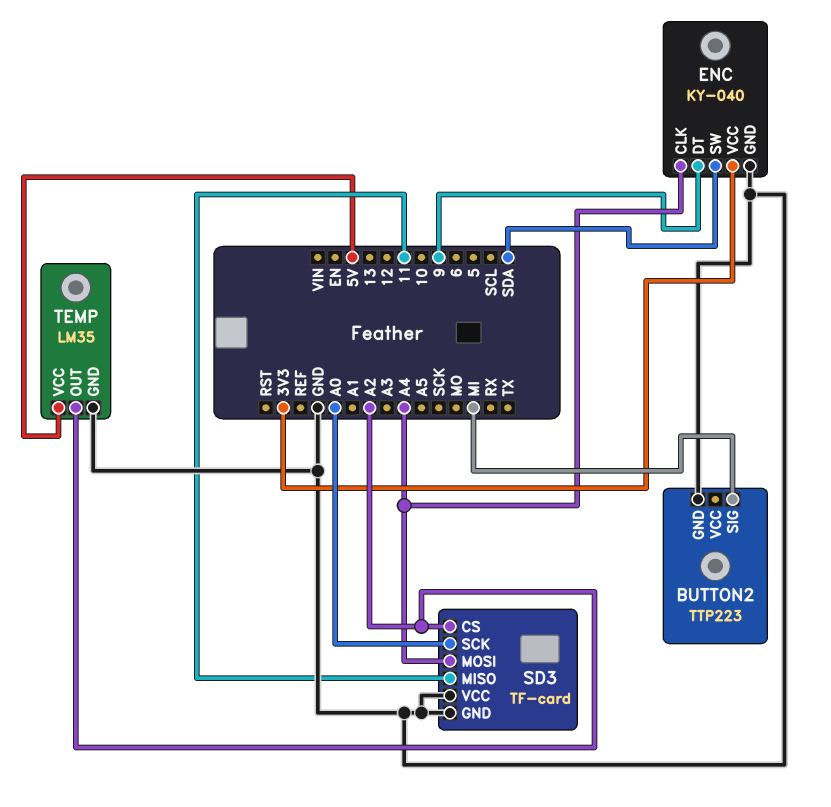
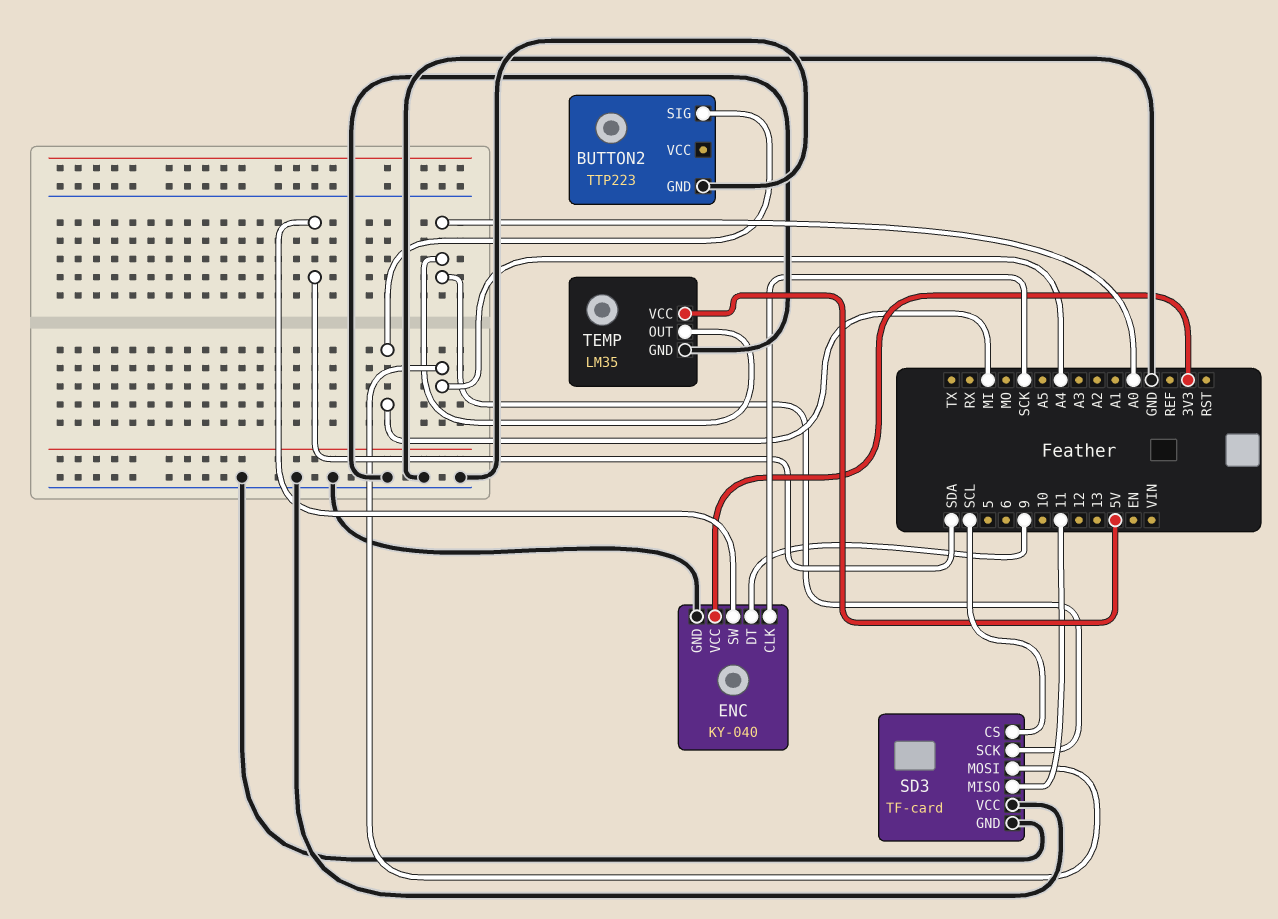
ENC pin CLK: A4 -> SCK
SD3 pin CS: A2 -> SCL
TEMP pin OUT: A2 -> A0

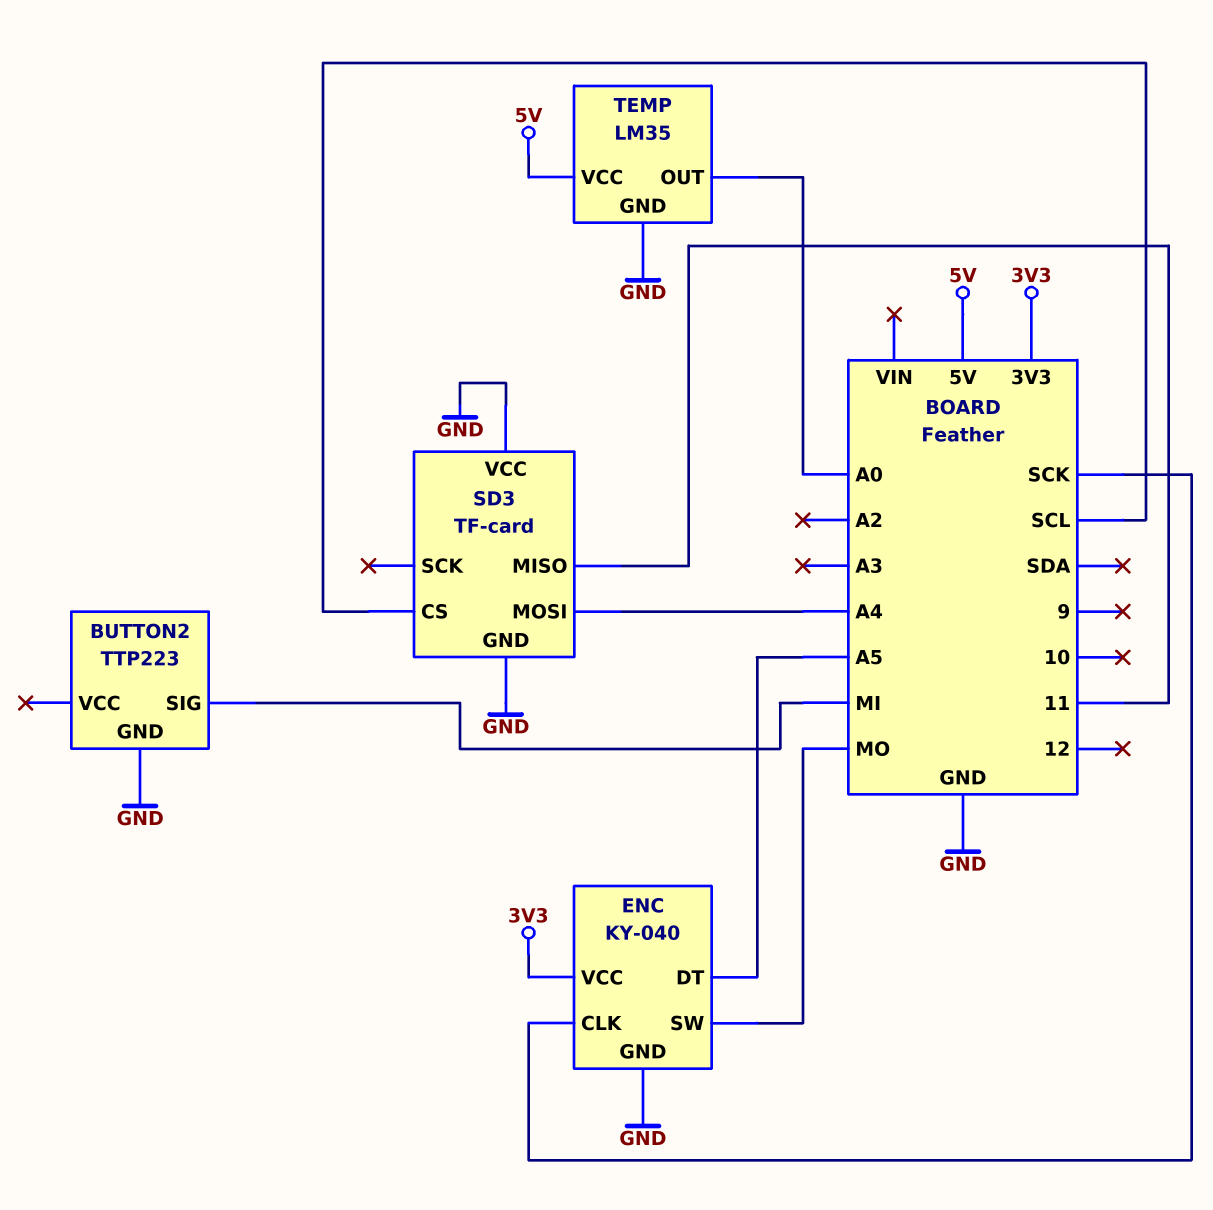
ENC pin DT: 9 -> A5
ENC pin SW: SDA -> MO
SD3 pin SCK: A0 -> none

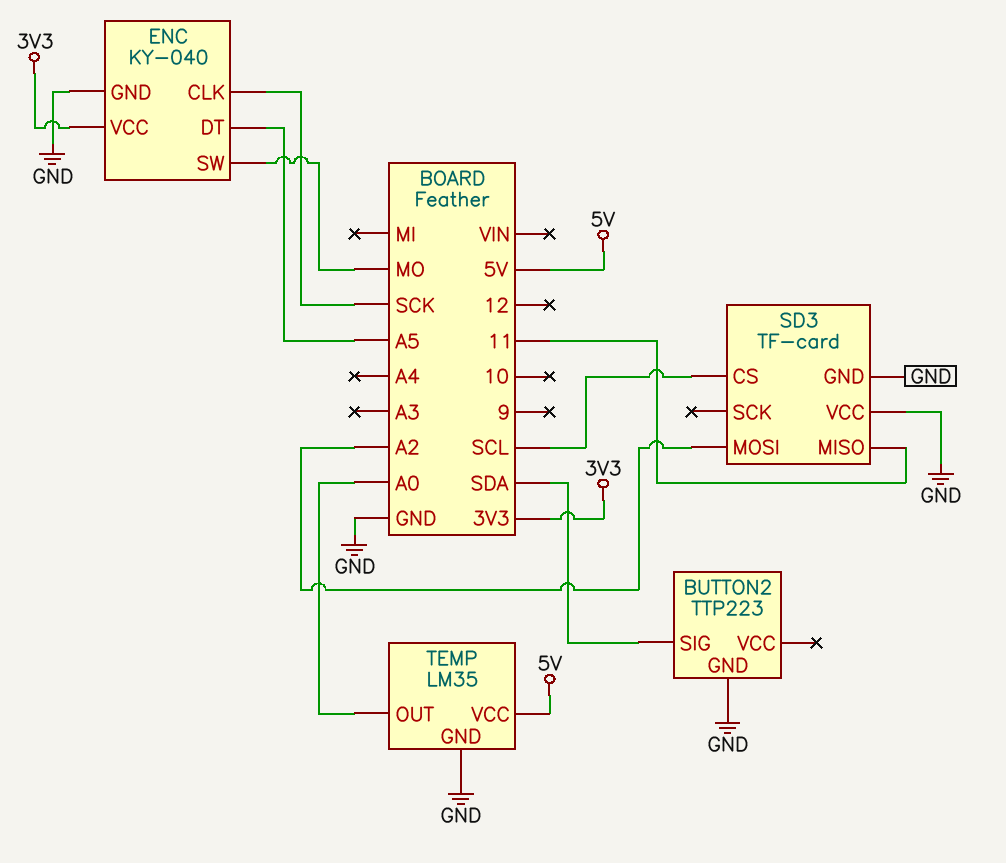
BUTTON2 pin SIG: MI -> SDA
SD3 pin MOSI: A4 -> A2

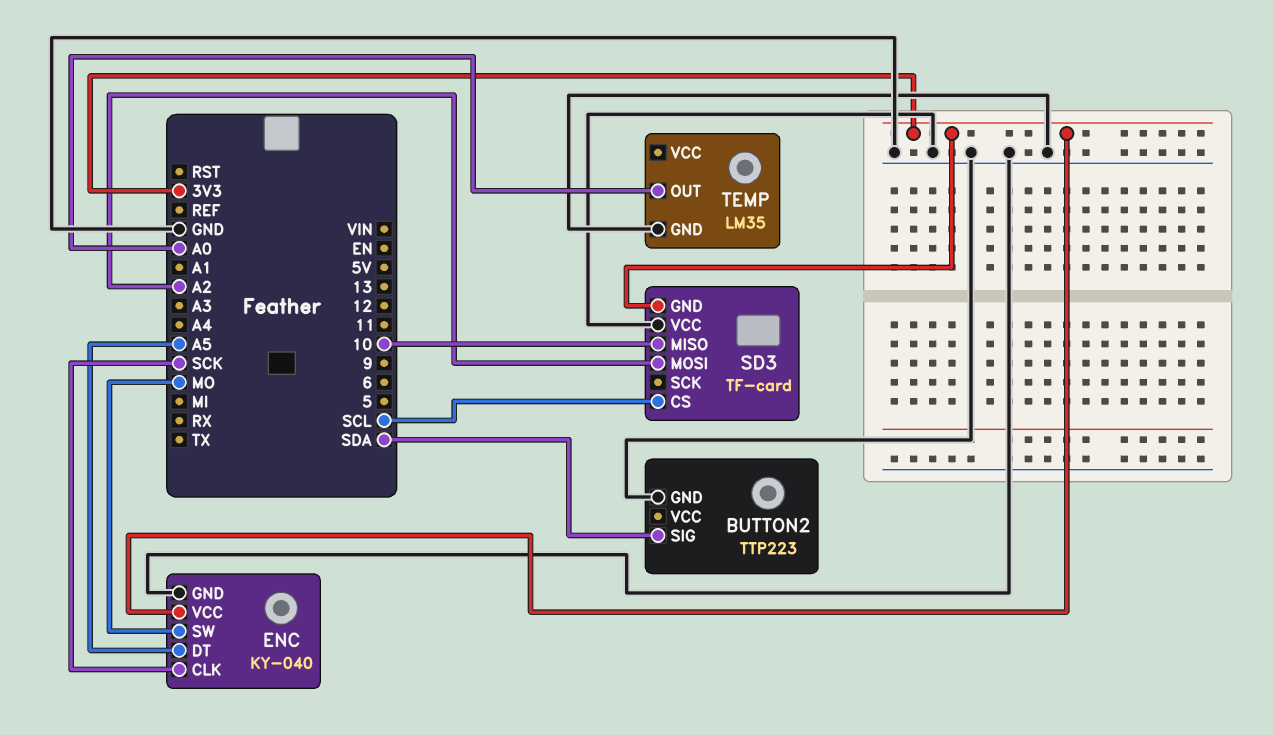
SD3 pin GND: GND -> 3V3
SD3 pin MISO: 11 -> 10
TEMP pin VCC: 5V -> none

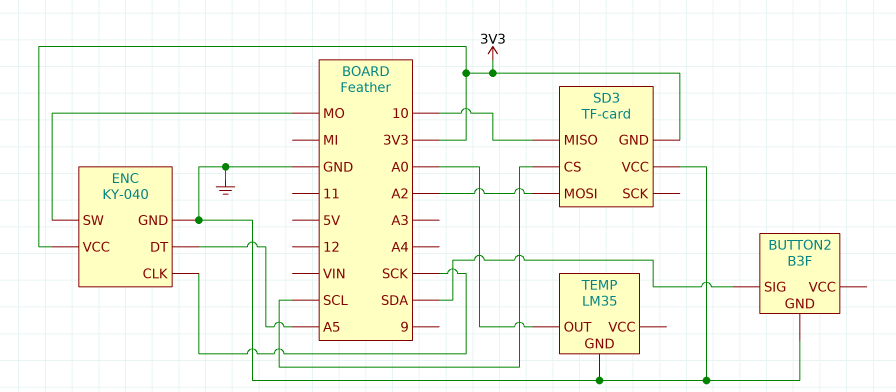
BUTTON2: TTP223 -> B3F

